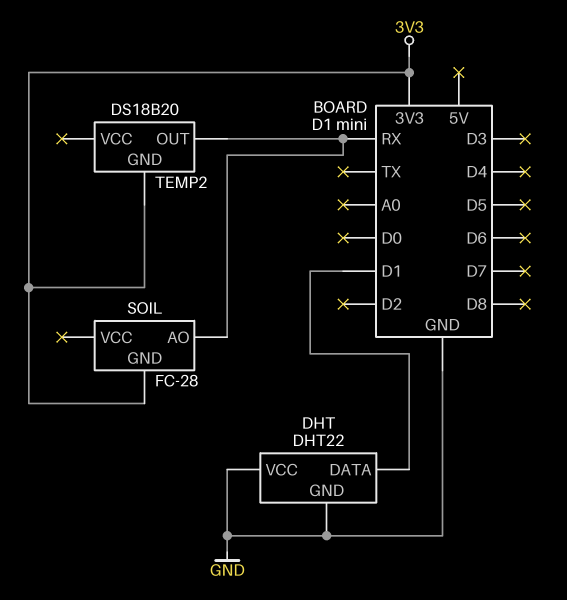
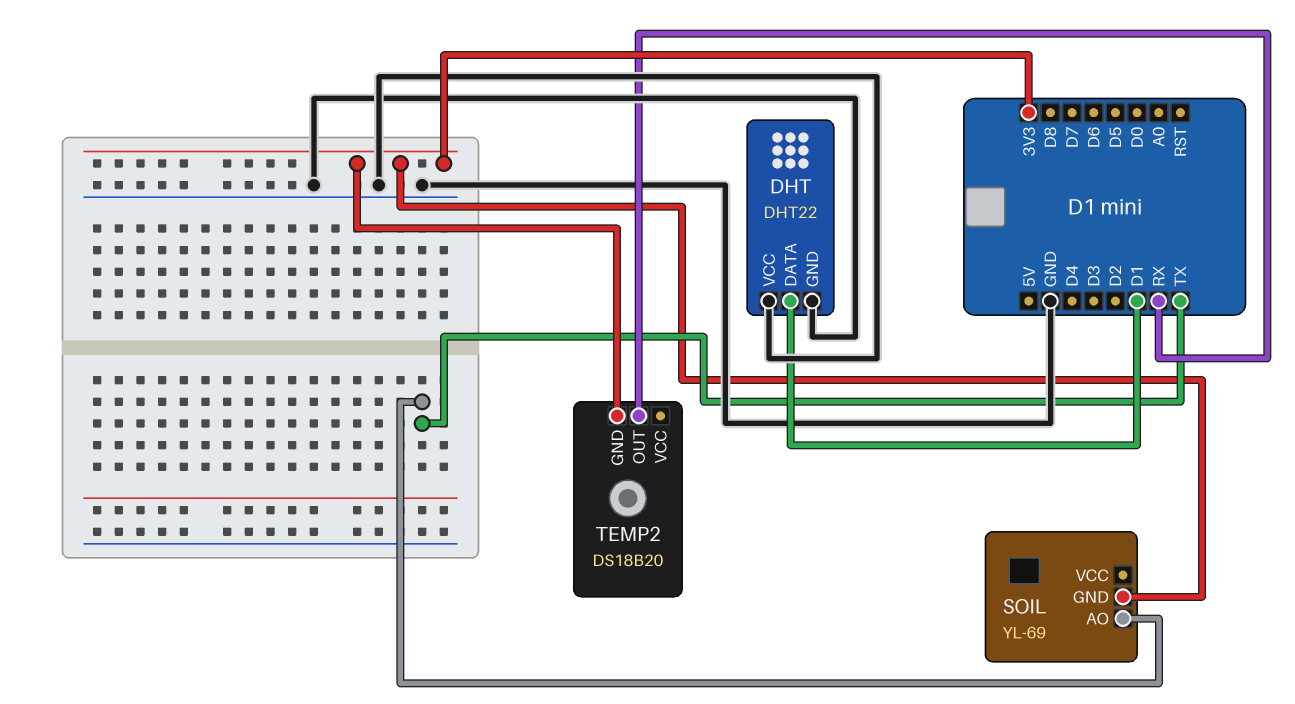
SOIL: FC-28 -> YL-69
SOIL pin AO: RX -> TX

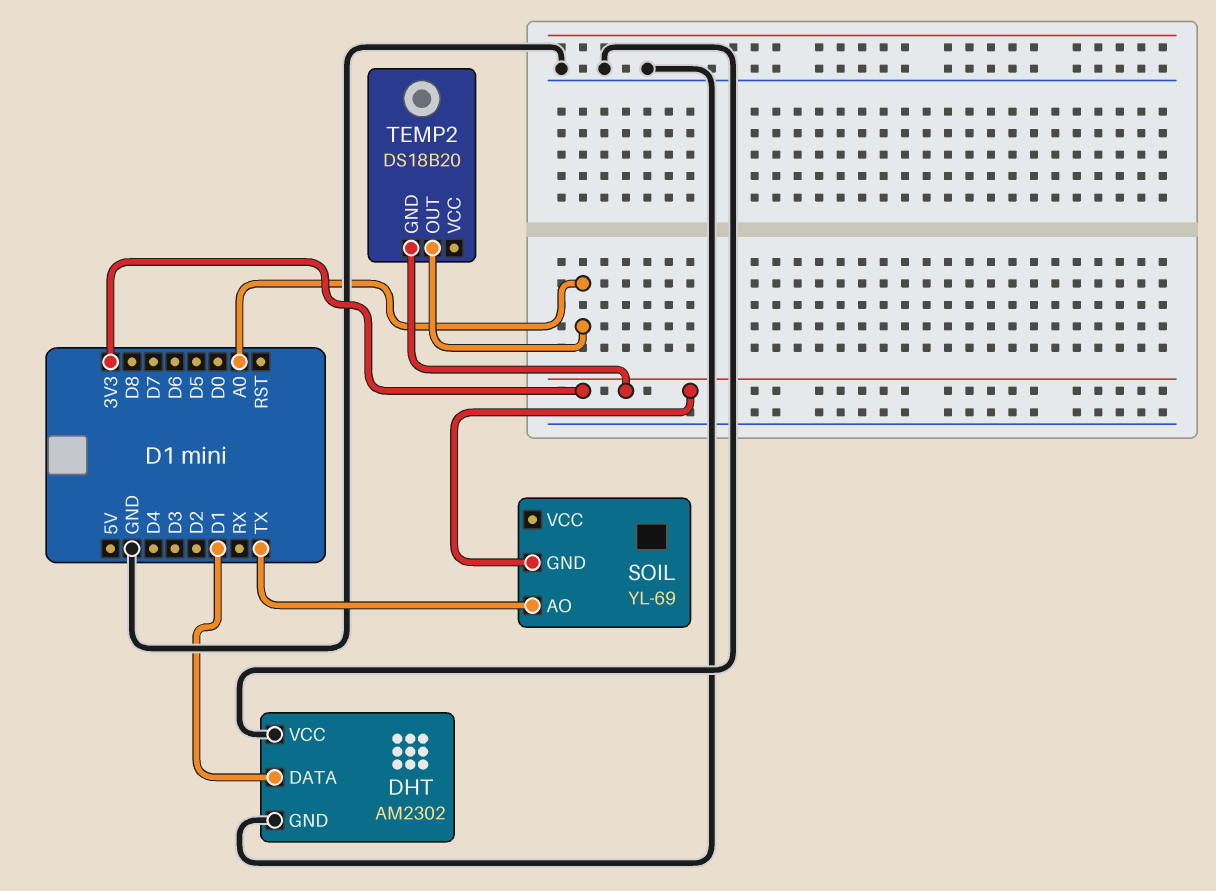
DHT: DHT22 -> AM2302
TEMP2 pin OUT: RX -> A0

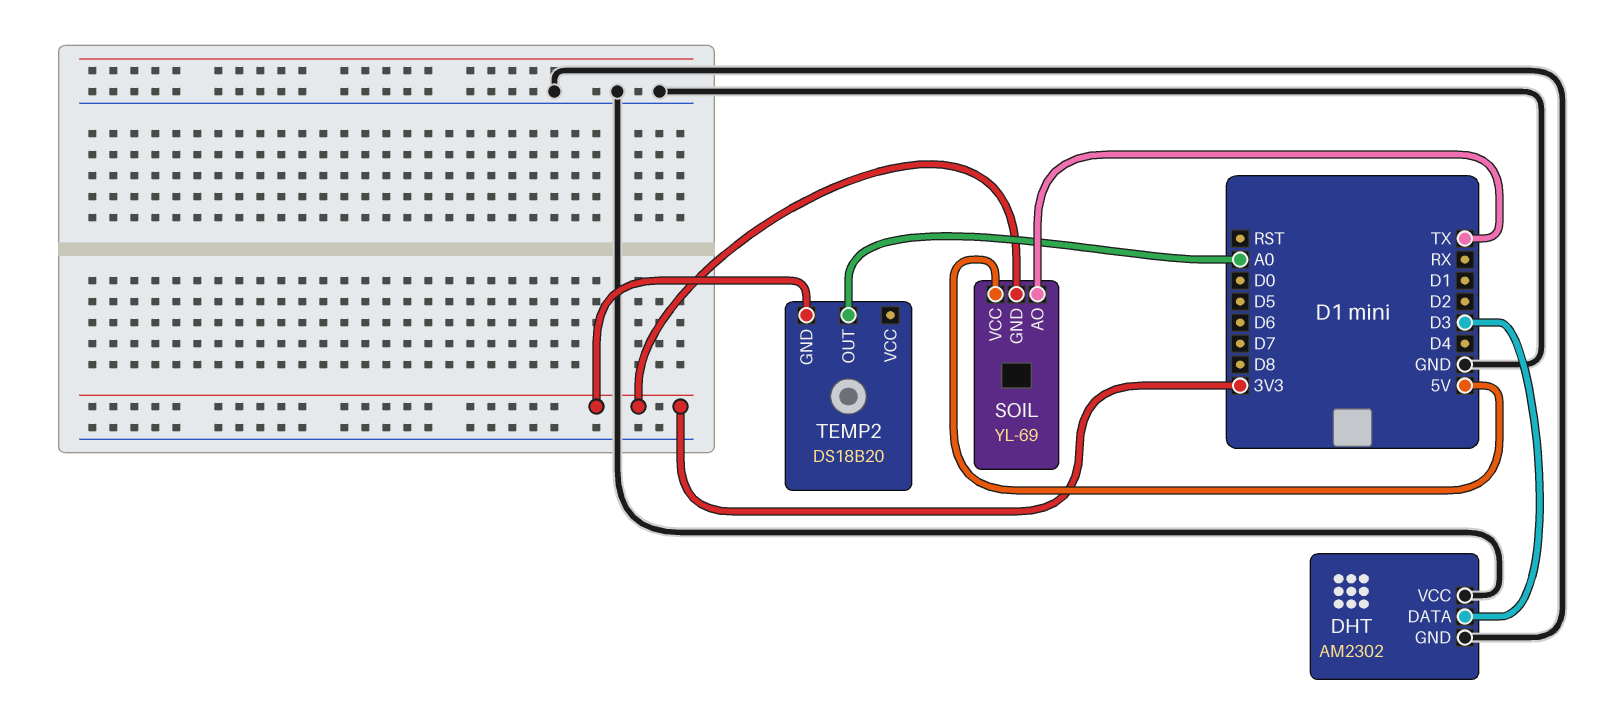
DHT pin DATA: D1 -> D3
SOIL pin VCC: none -> 5V

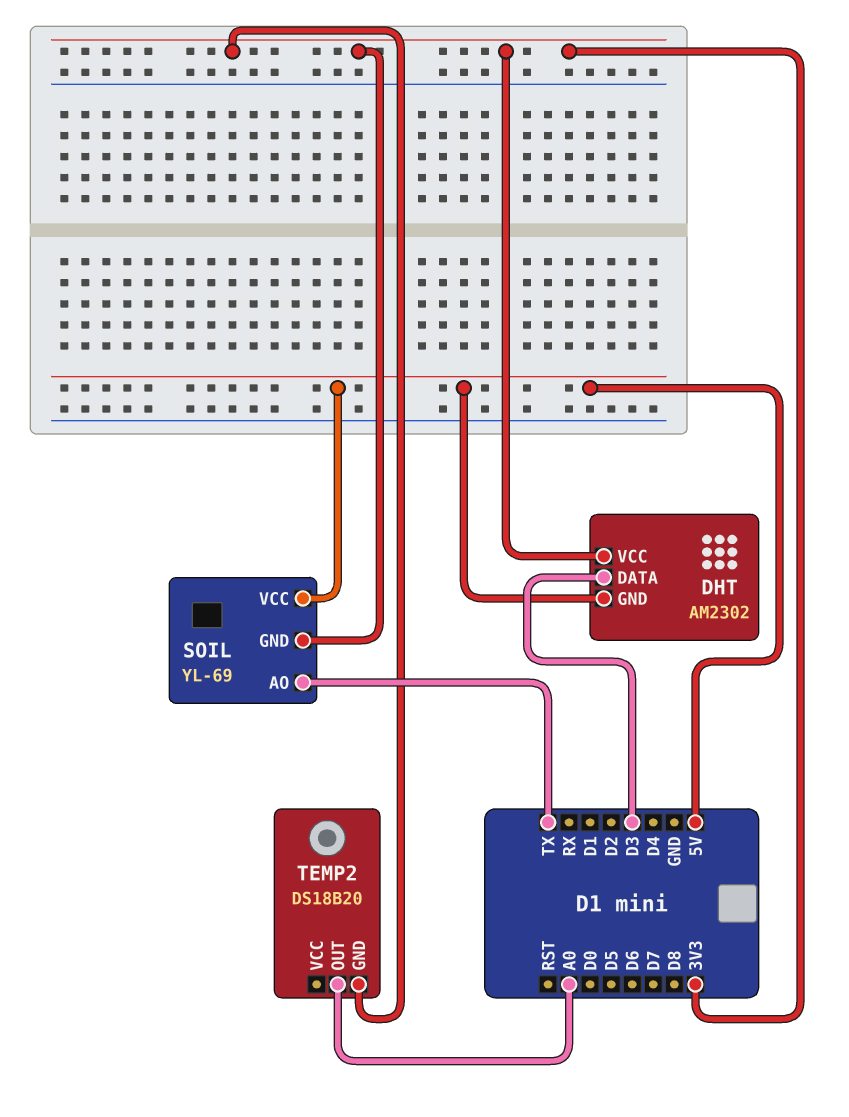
DHT pin GND: GND -> 5V
DHT pin VCC: GND -> 3V3

